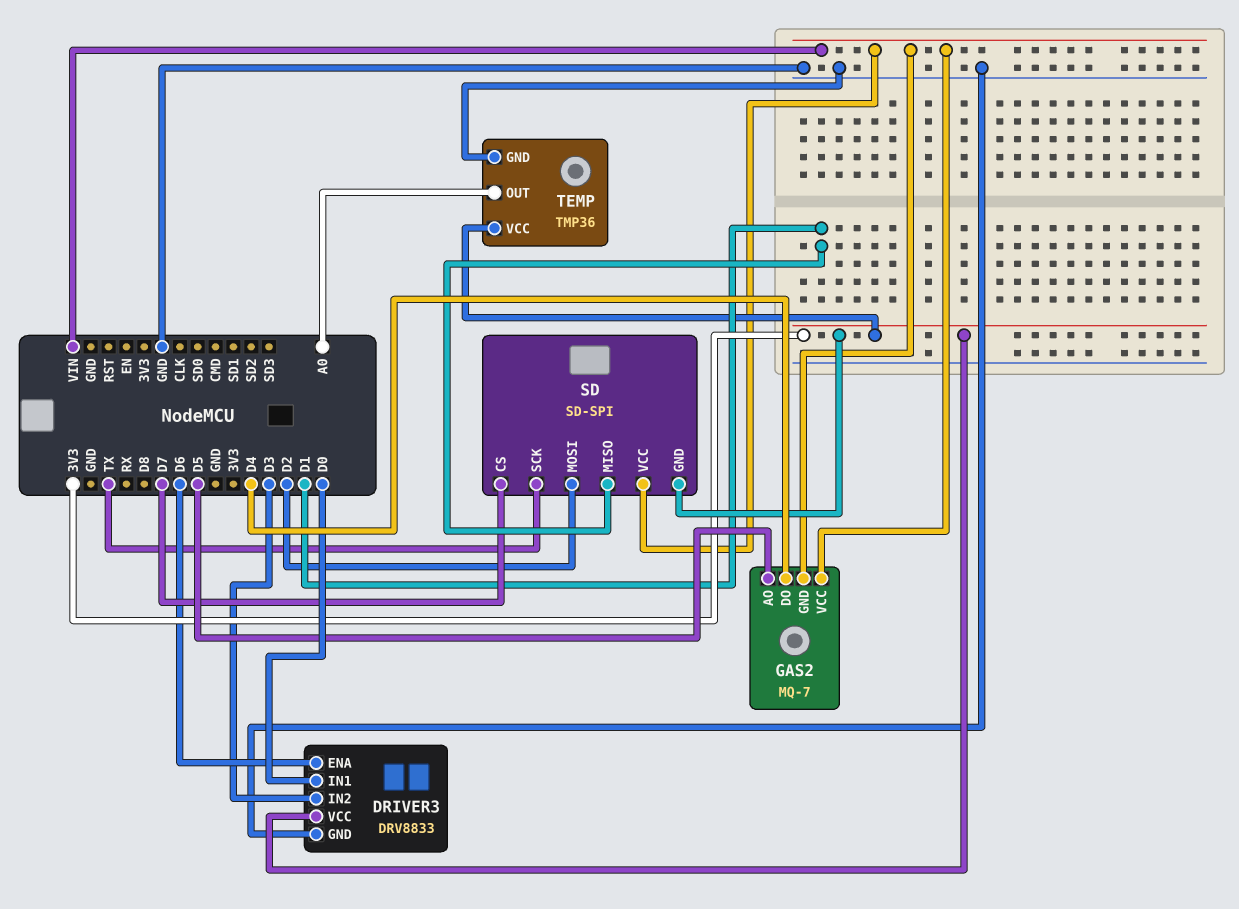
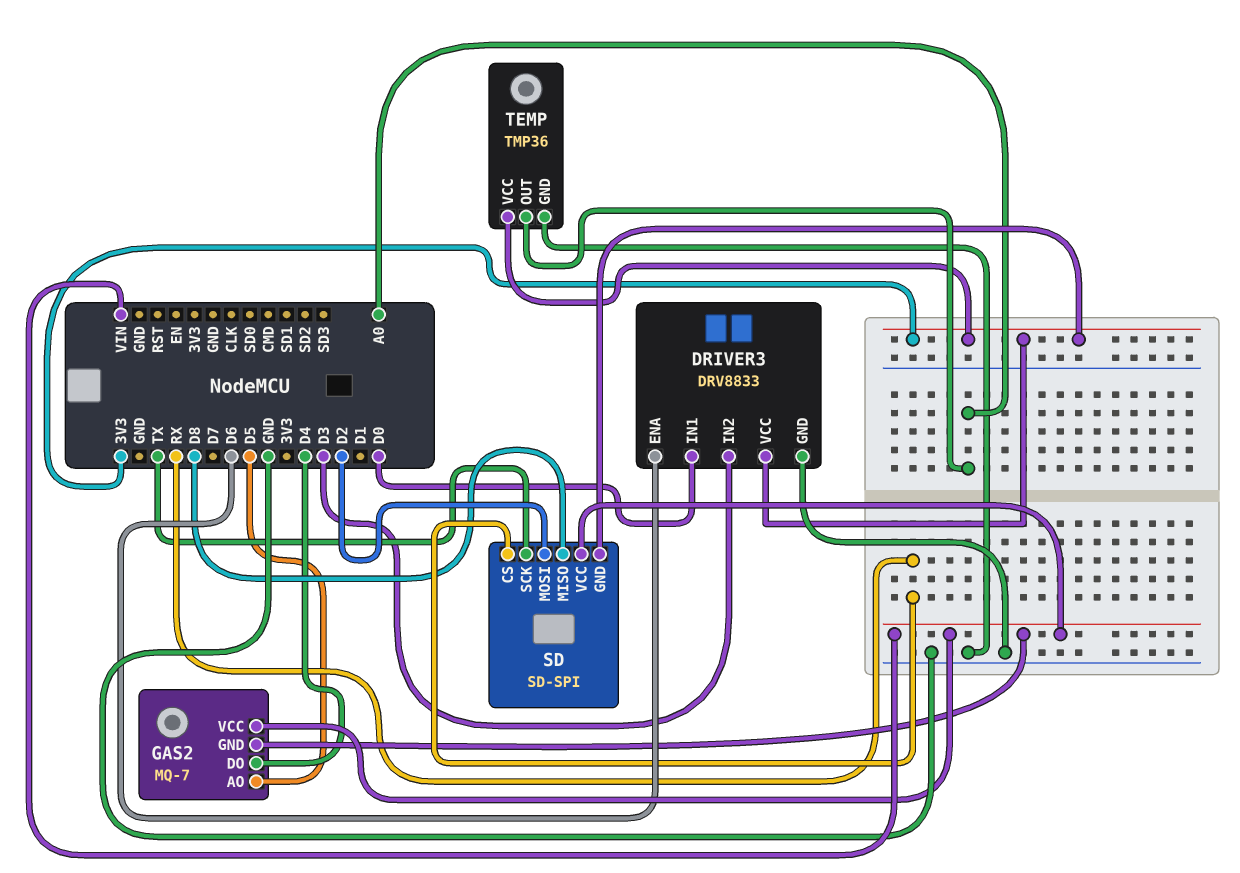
SD pin CS: D7 -> RX
SD pin MISO: D1 -> D8

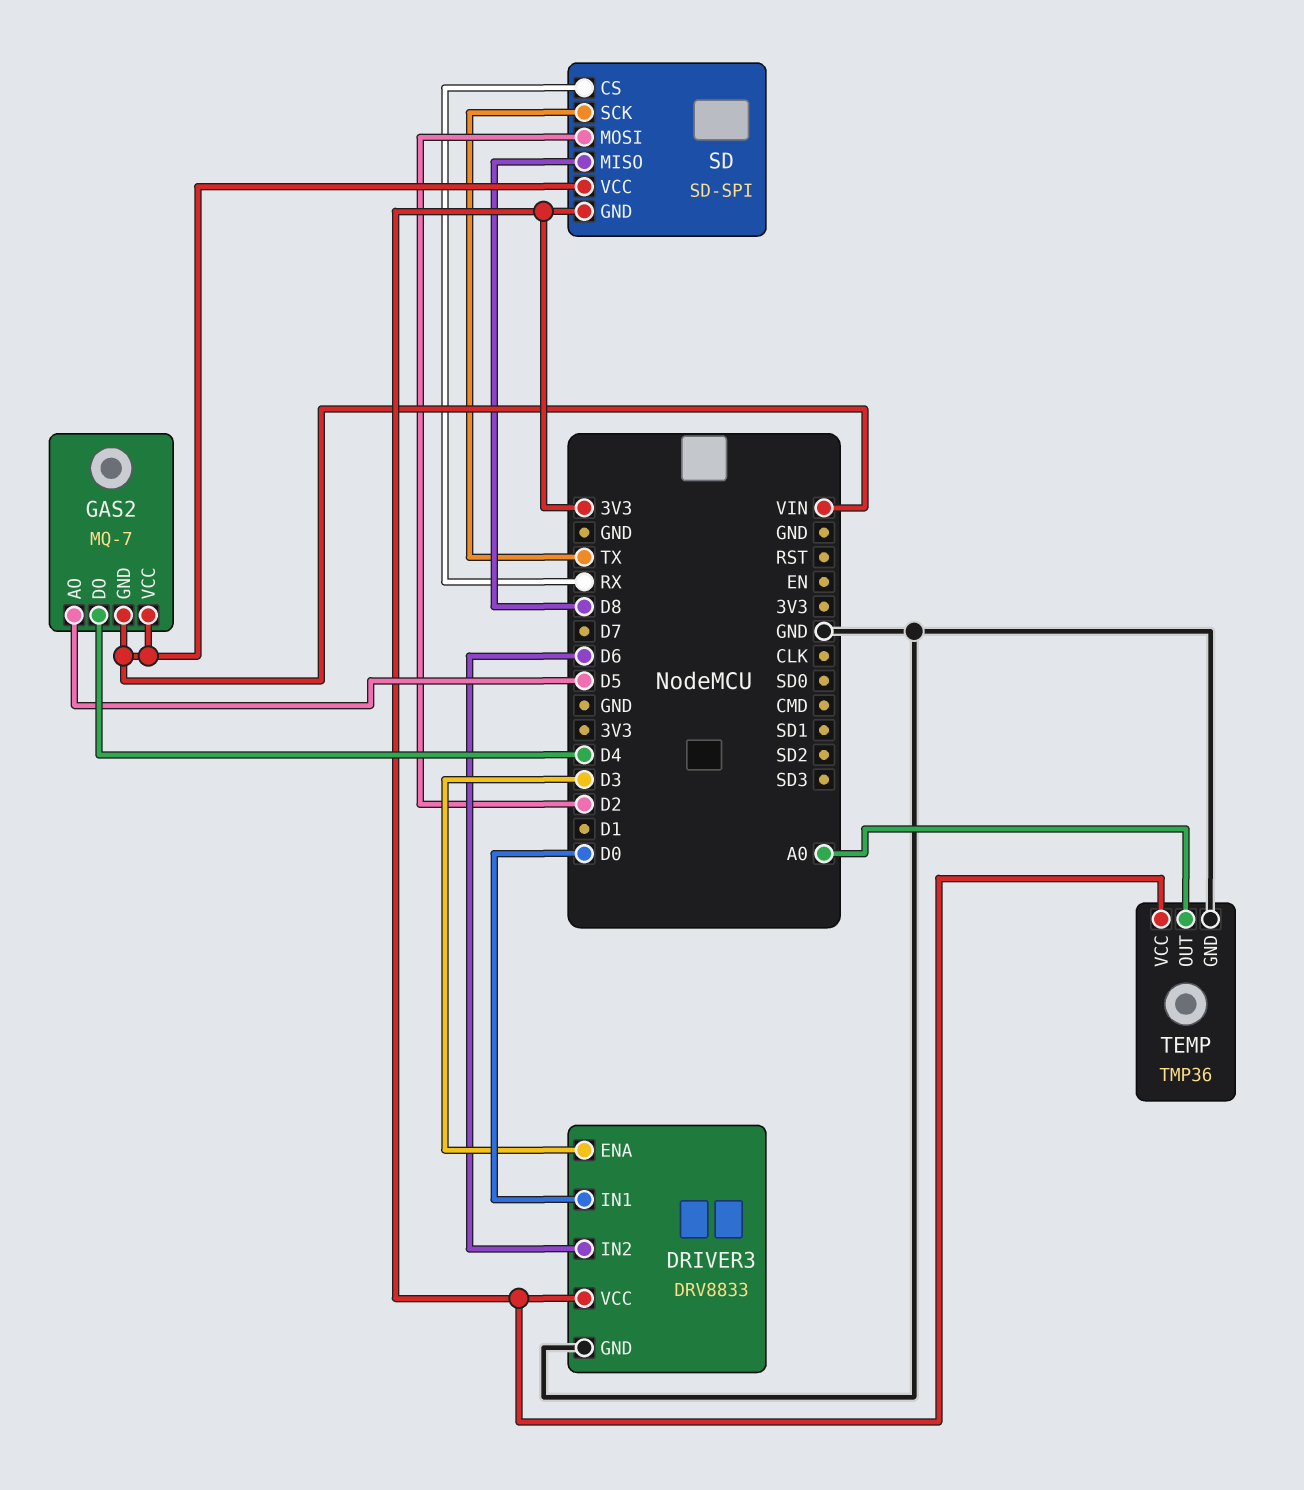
DRIVER3 pin ENA: D6 -> D3
DRIVER3 pin IN2: D3 -> D6

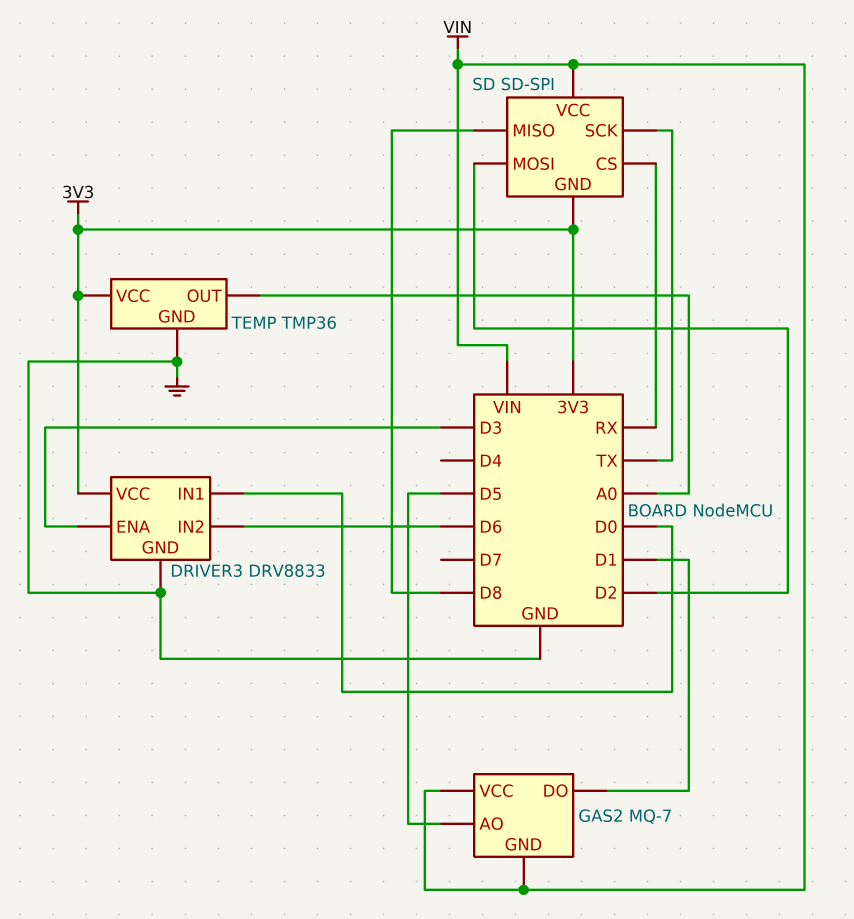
GAS2 pin DO: D4 -> D1

